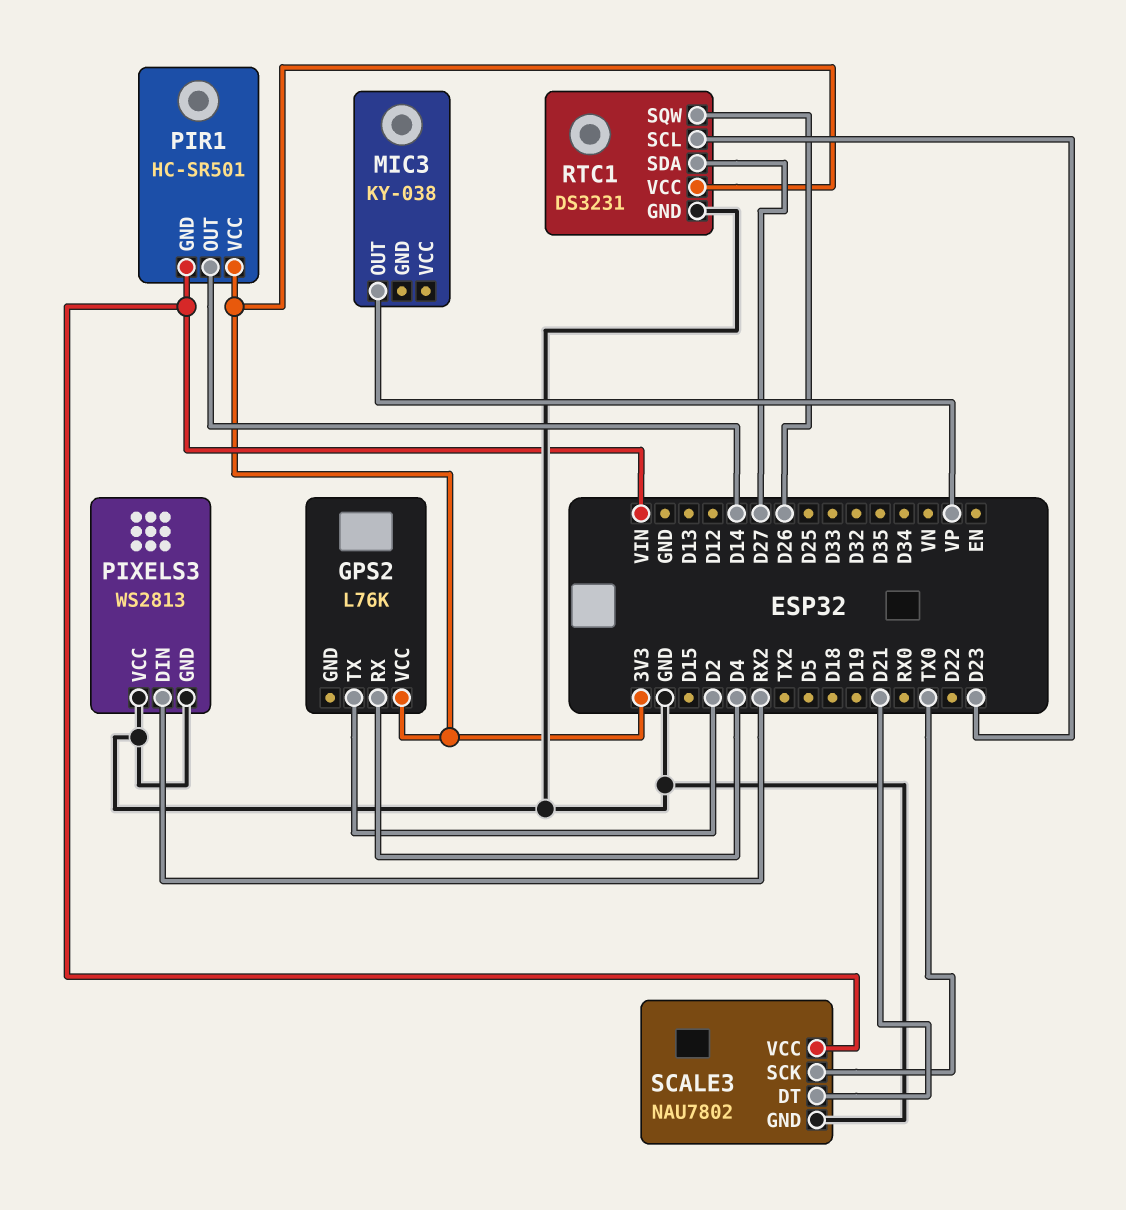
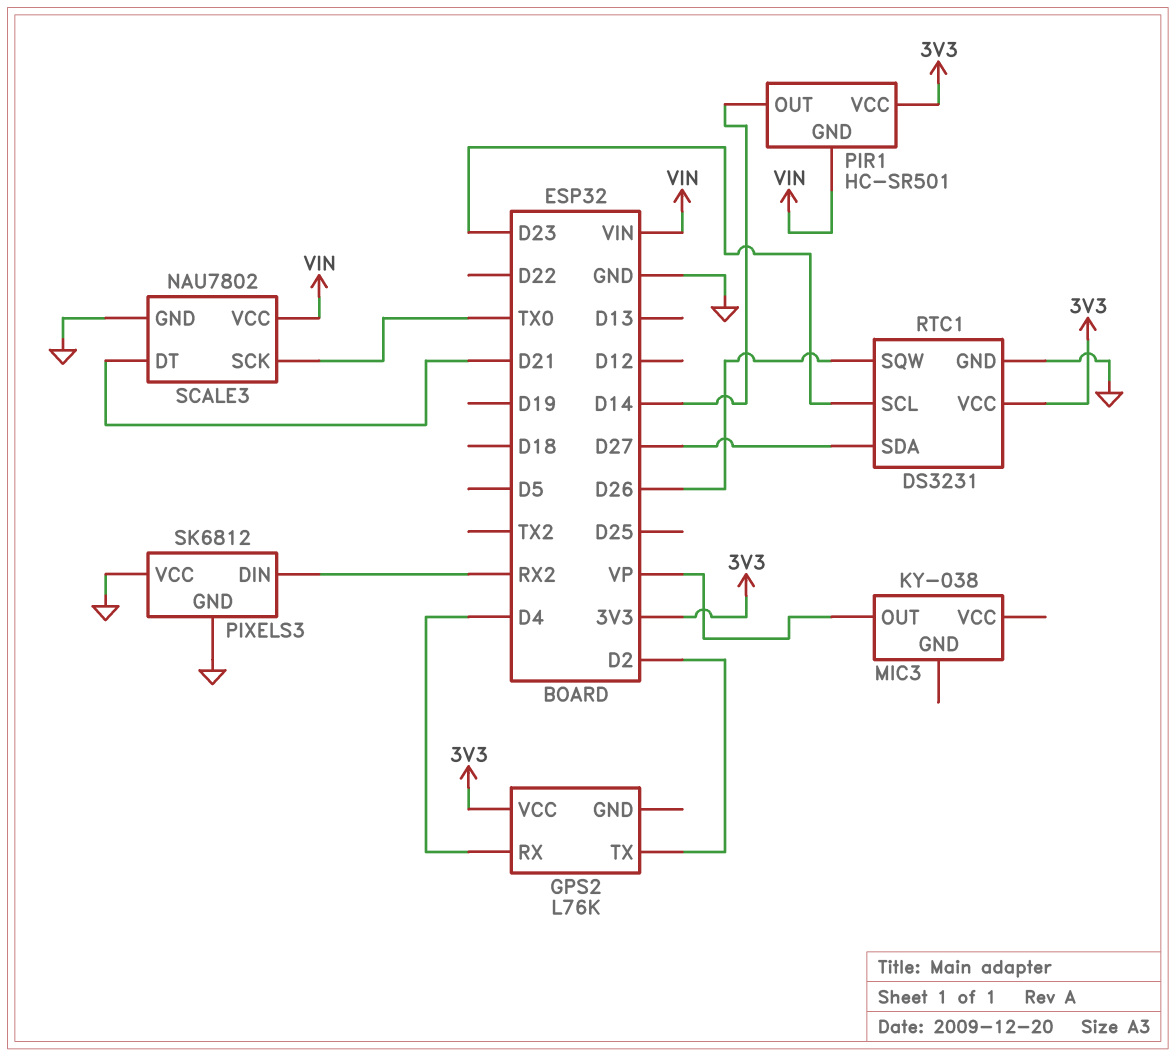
PIXELS3: WS2813 -> SK6812

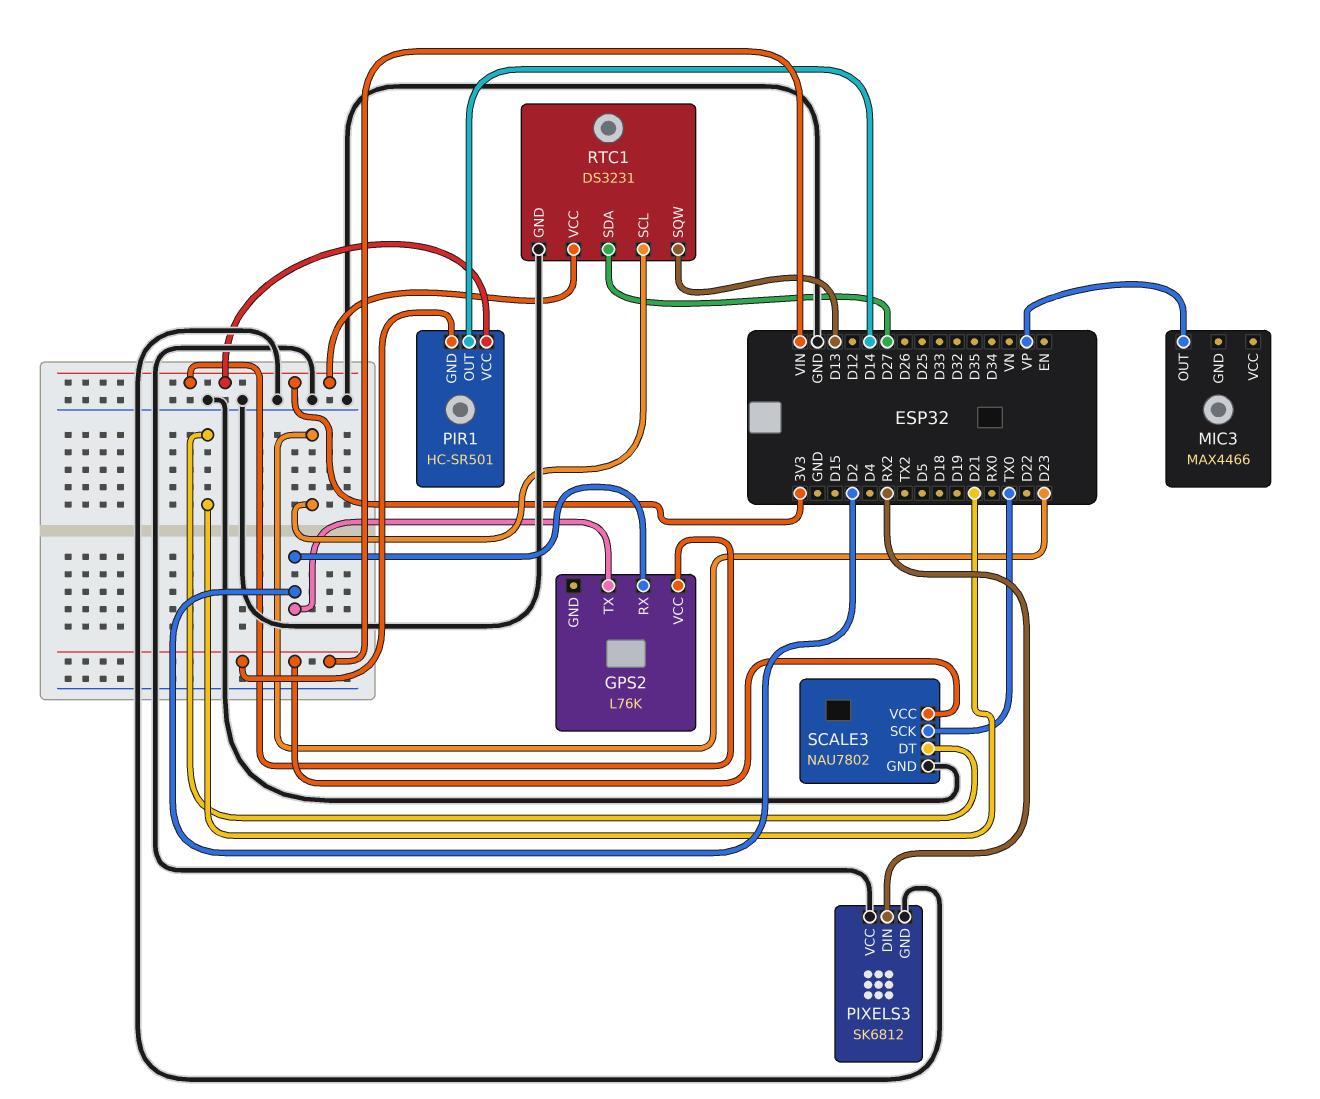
GPS2 pin RX: D4 -> D2
MIC3: KY-038 -> MAX4466
RTC1 pin SQW: D26 -> D13

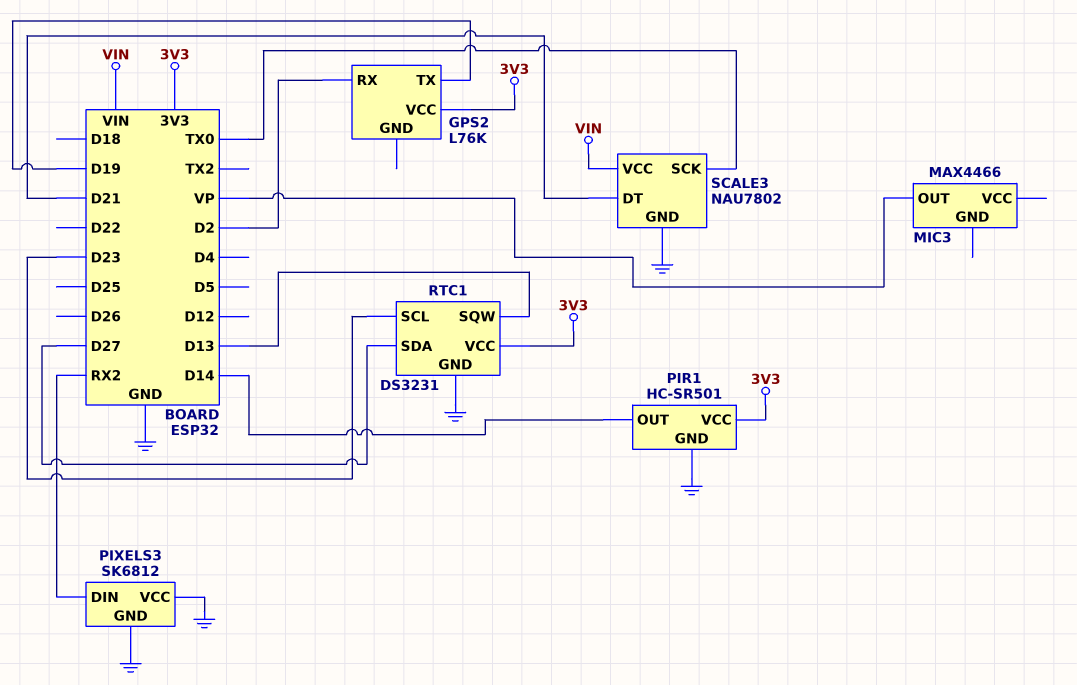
GPS2 pin TX: D2 -> D19
PIR1 pin GND: VIN -> GND

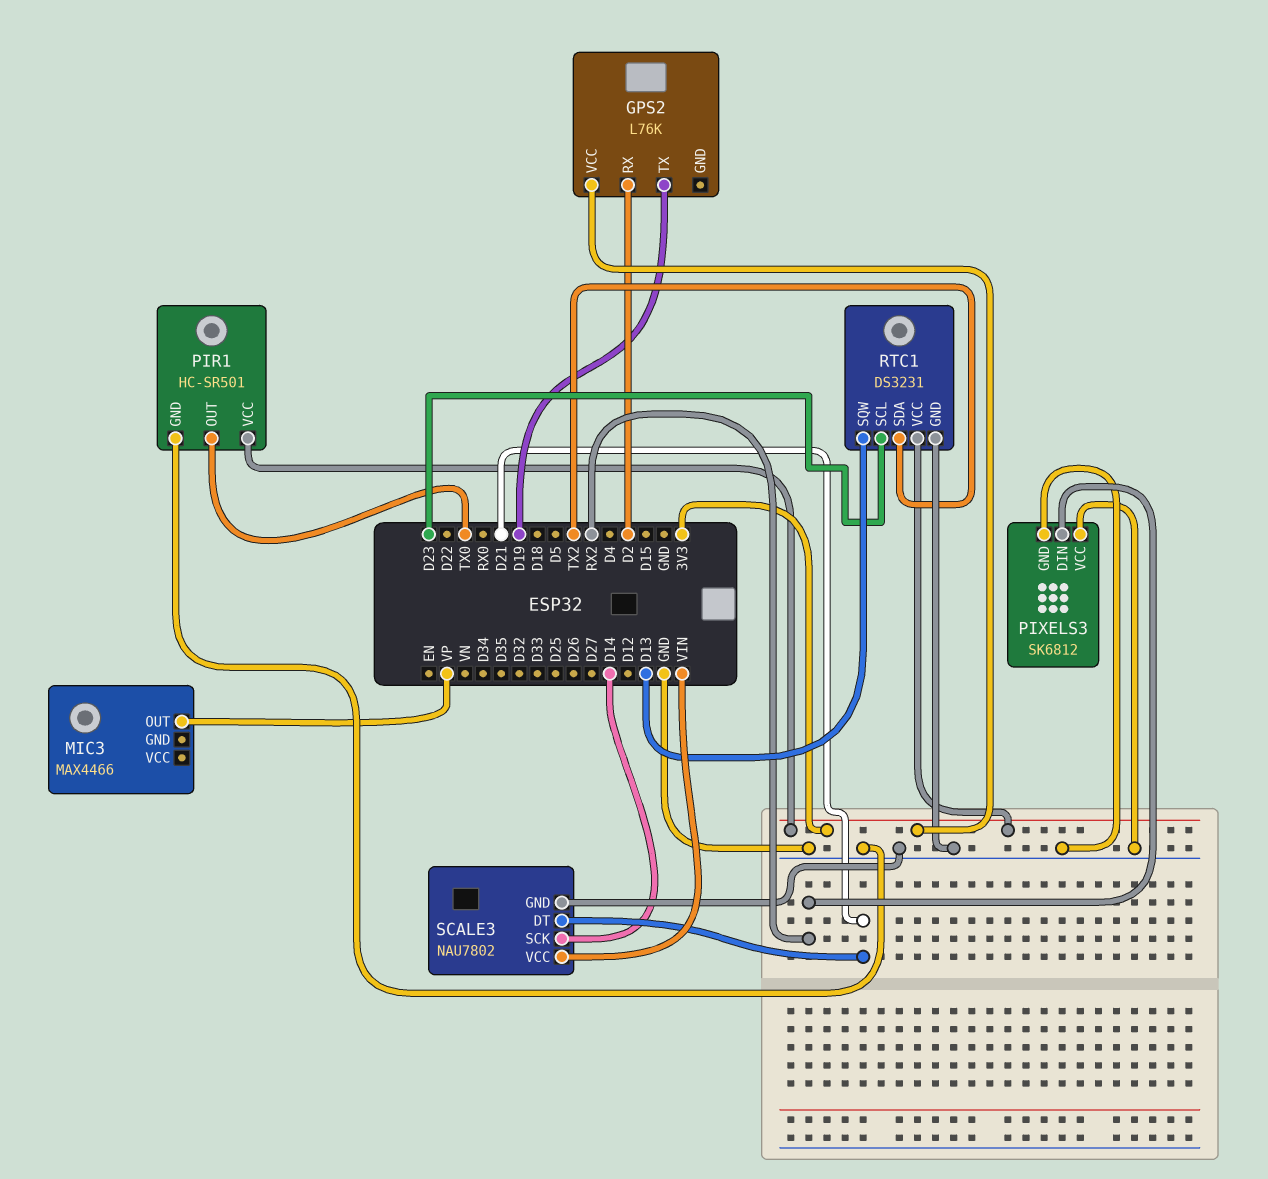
PIR1 pin OUT: D14 -> TX0
RTC1 pin SDA: D27 -> TX2
SCALE3 pin SCK: TX0 -> D14

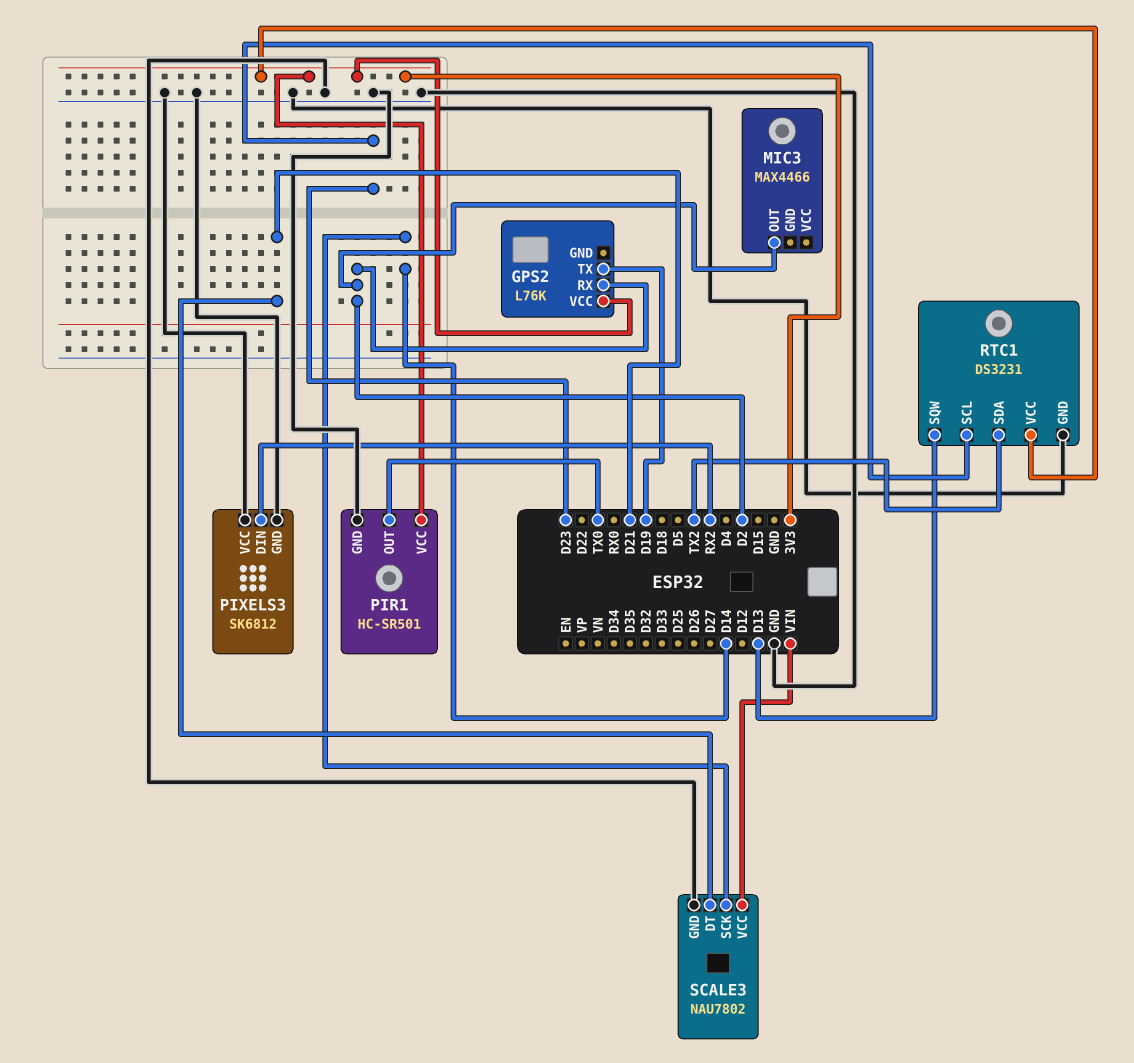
MIC3 pin OUT: VP -> D2

